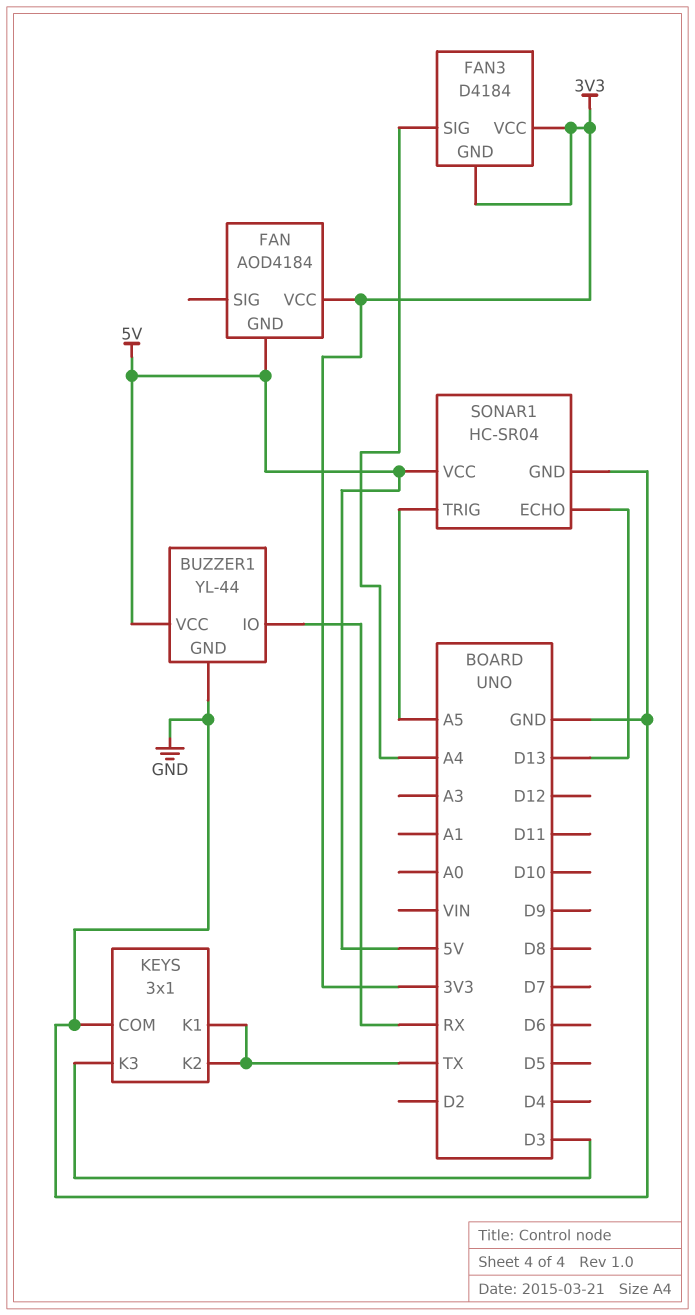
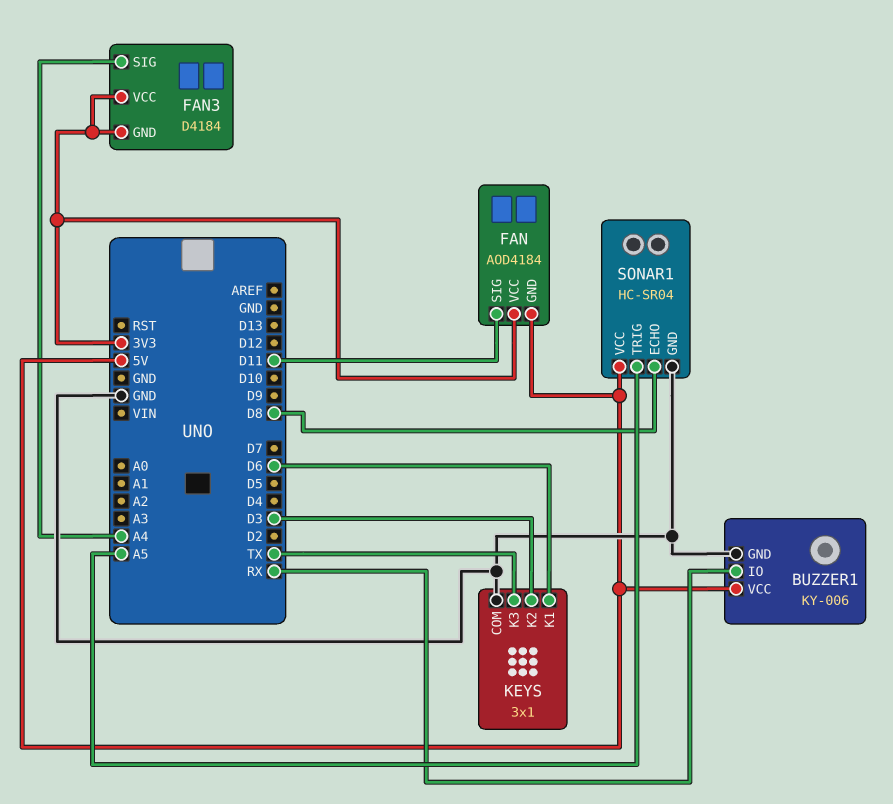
BUZZER1: YL-44 -> KY-006
FAN pin SIG: none -> D11
KEYS pin K1: TX -> D6
KEYS pin K2: TX -> D3
KEYS pin K3: D3 -> TX
SONAR1 pin ECHO: D13 -> D8

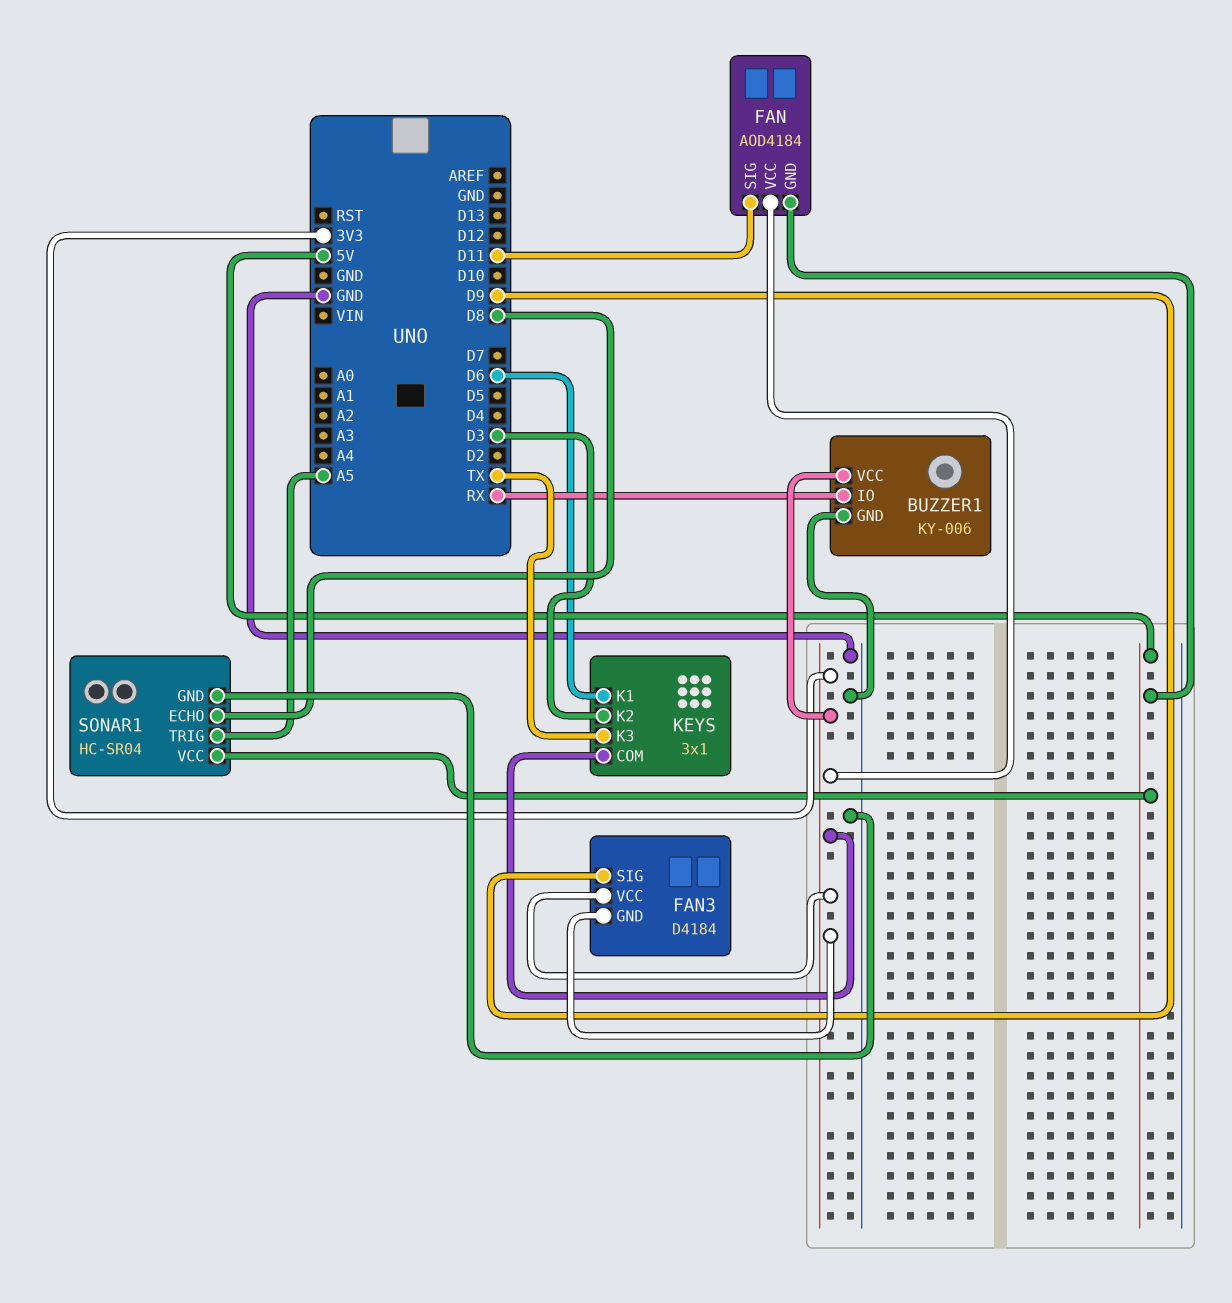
BUZZER1 pin VCC: 5V -> 3V3
FAN3 pin SIG: A4 -> D9
KEYS pin COM: GND -> 3V3

